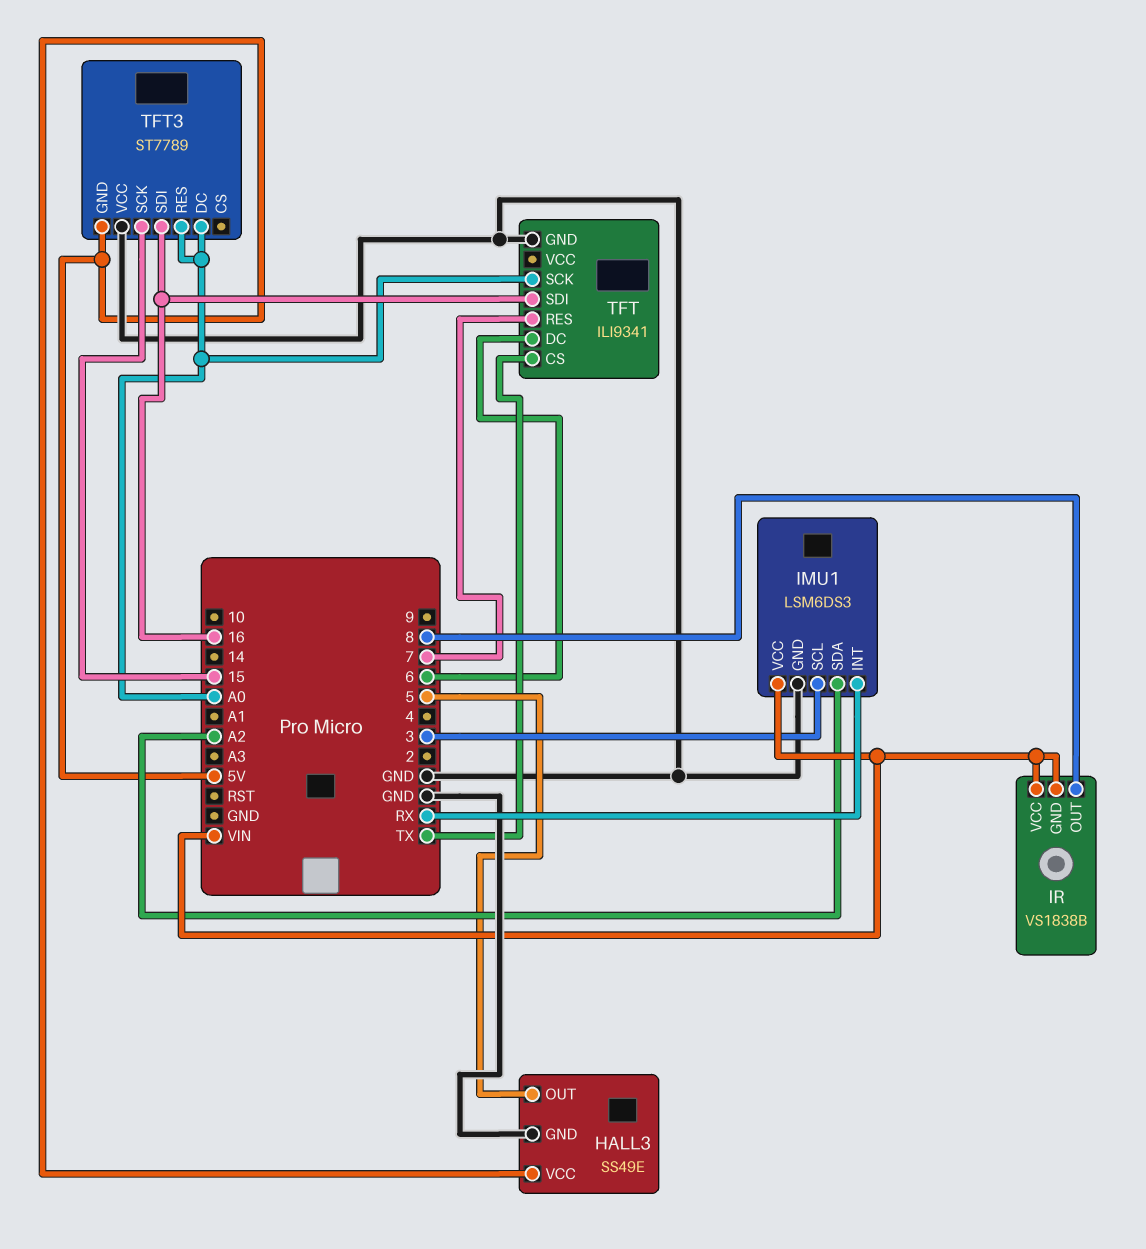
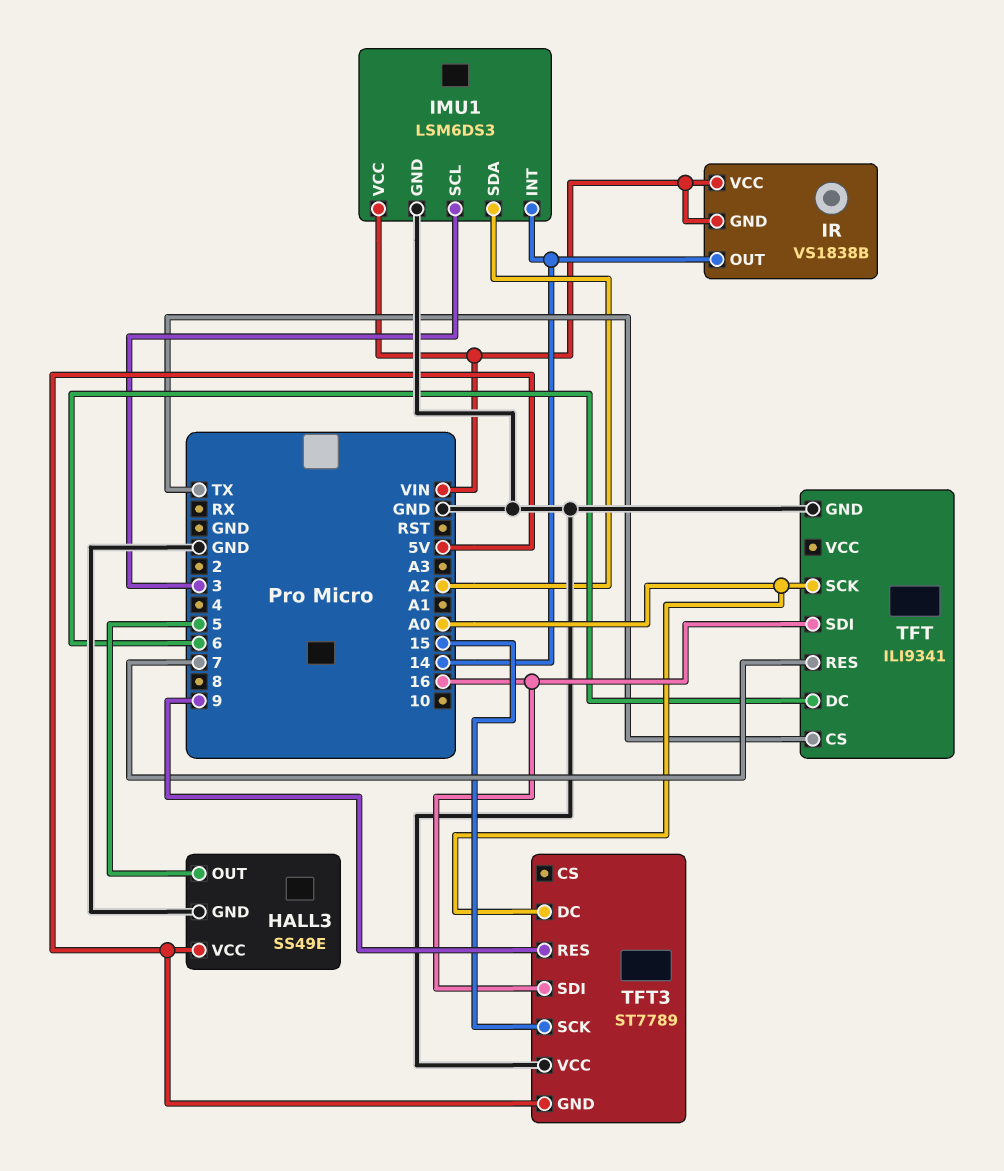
IMU1 pin INT: RX -> 14
IR pin OUT: 8 -> 14
TFT3 pin RES: A0 -> 9

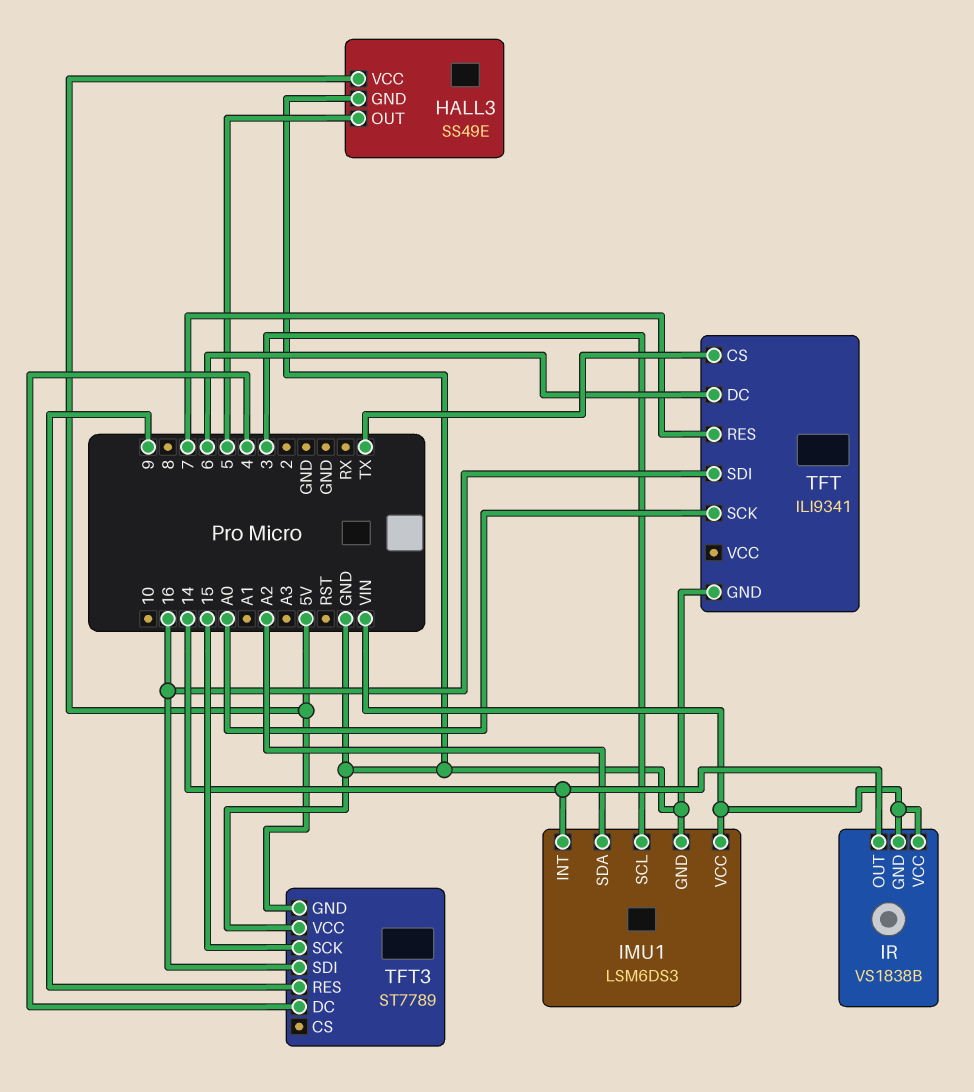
TFT3 pin DC: A0 -> 4

